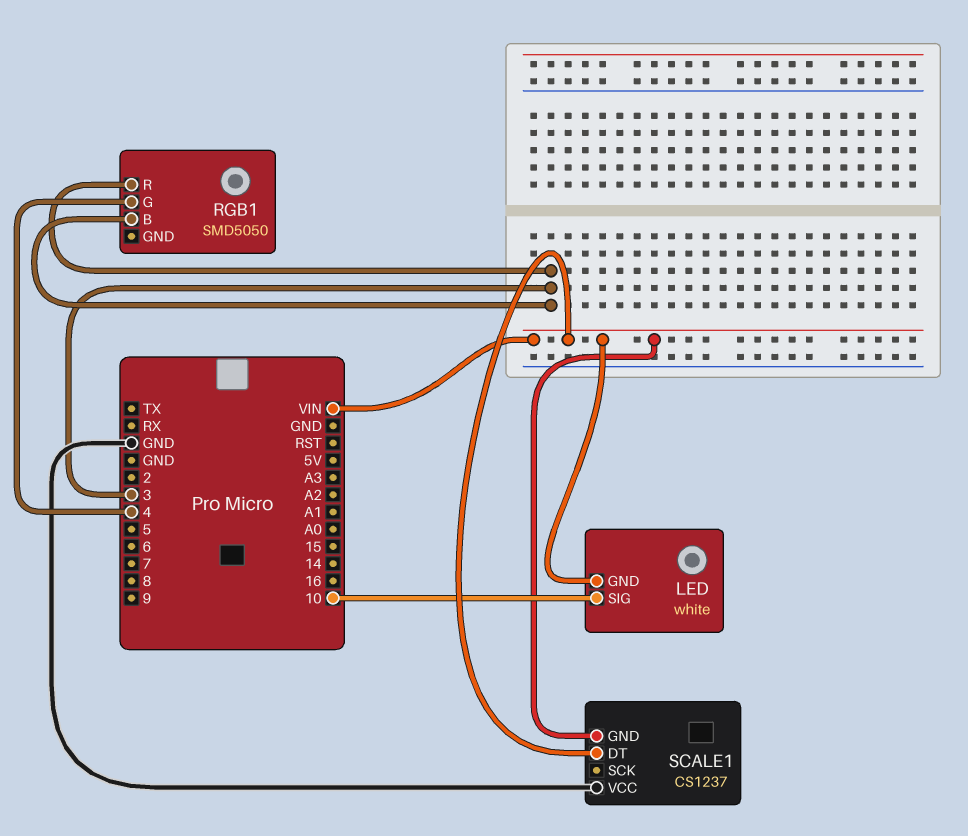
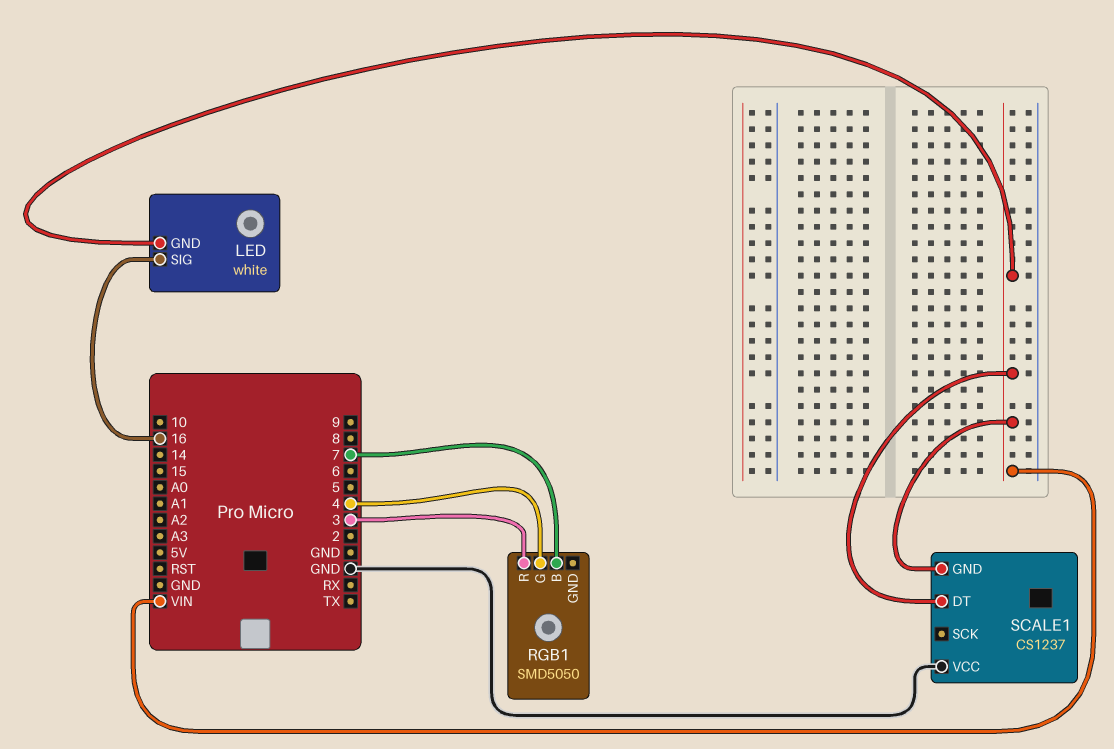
LED pin SIG: 10 -> 16
RGB1 pin B: 3 -> 7

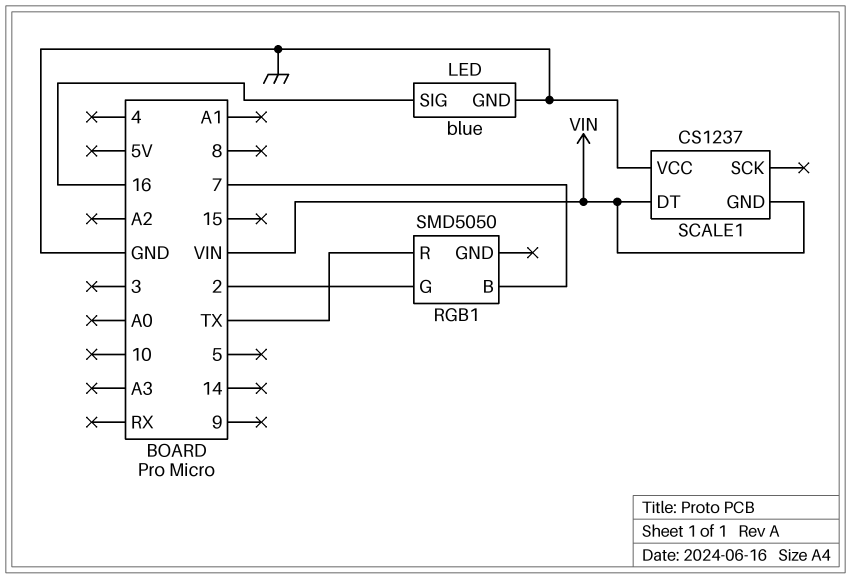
LED: white -> blue
LED pin GND: VIN -> GND
RGB1 pin G: 4 -> 2
RGB1 pin R: 3 -> TX

